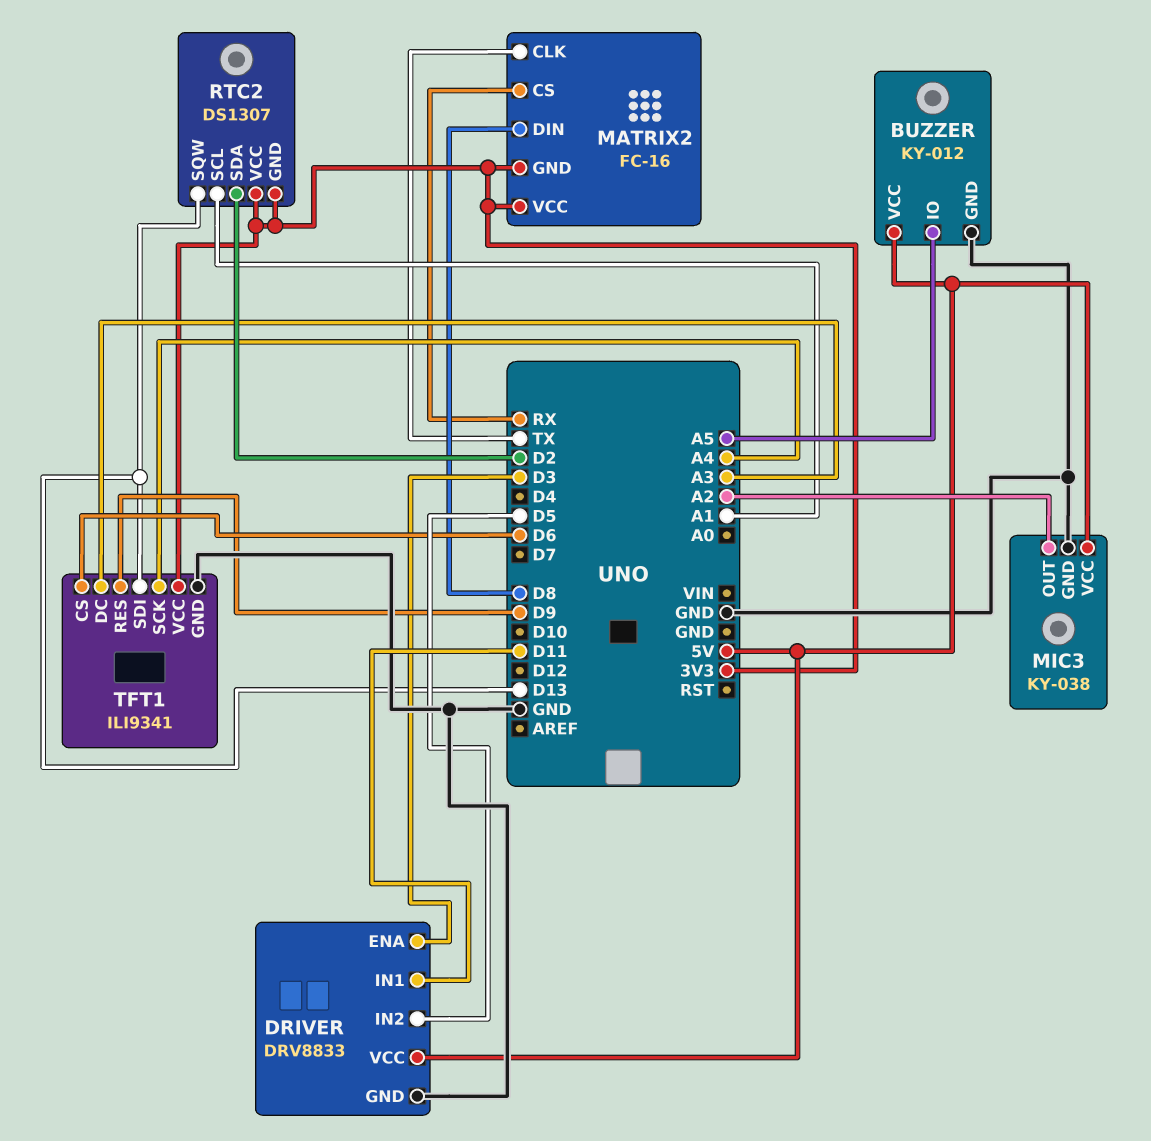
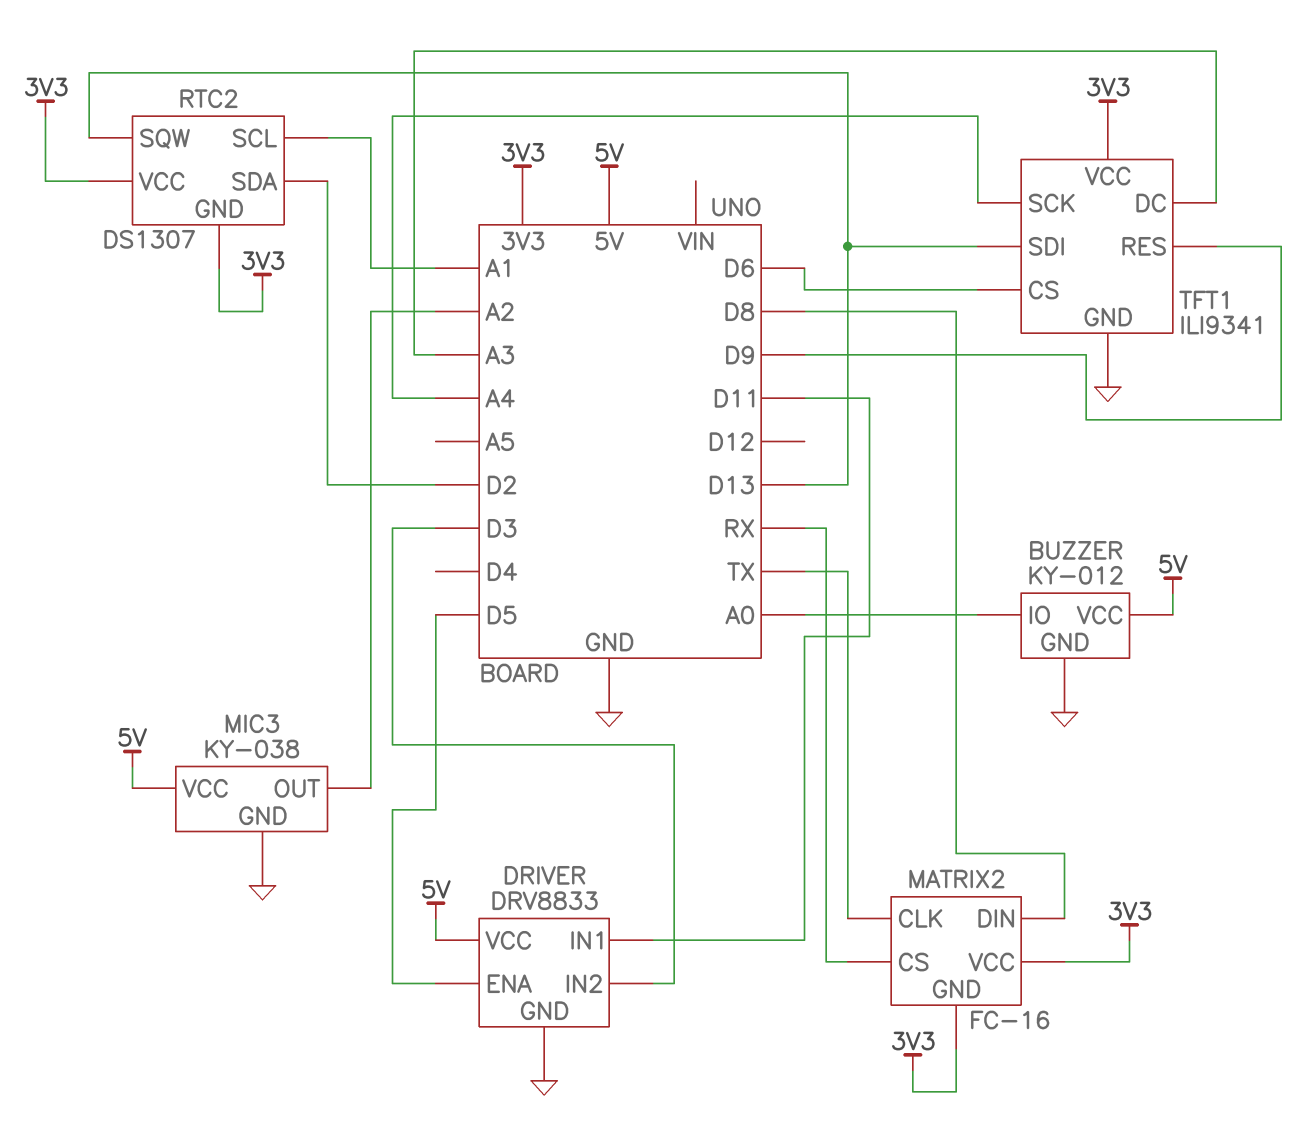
BUZZER pin IO: A5 -> A0
DRIVER pin ENA: D3 -> D5
DRIVER pin IN2: D5 -> D3

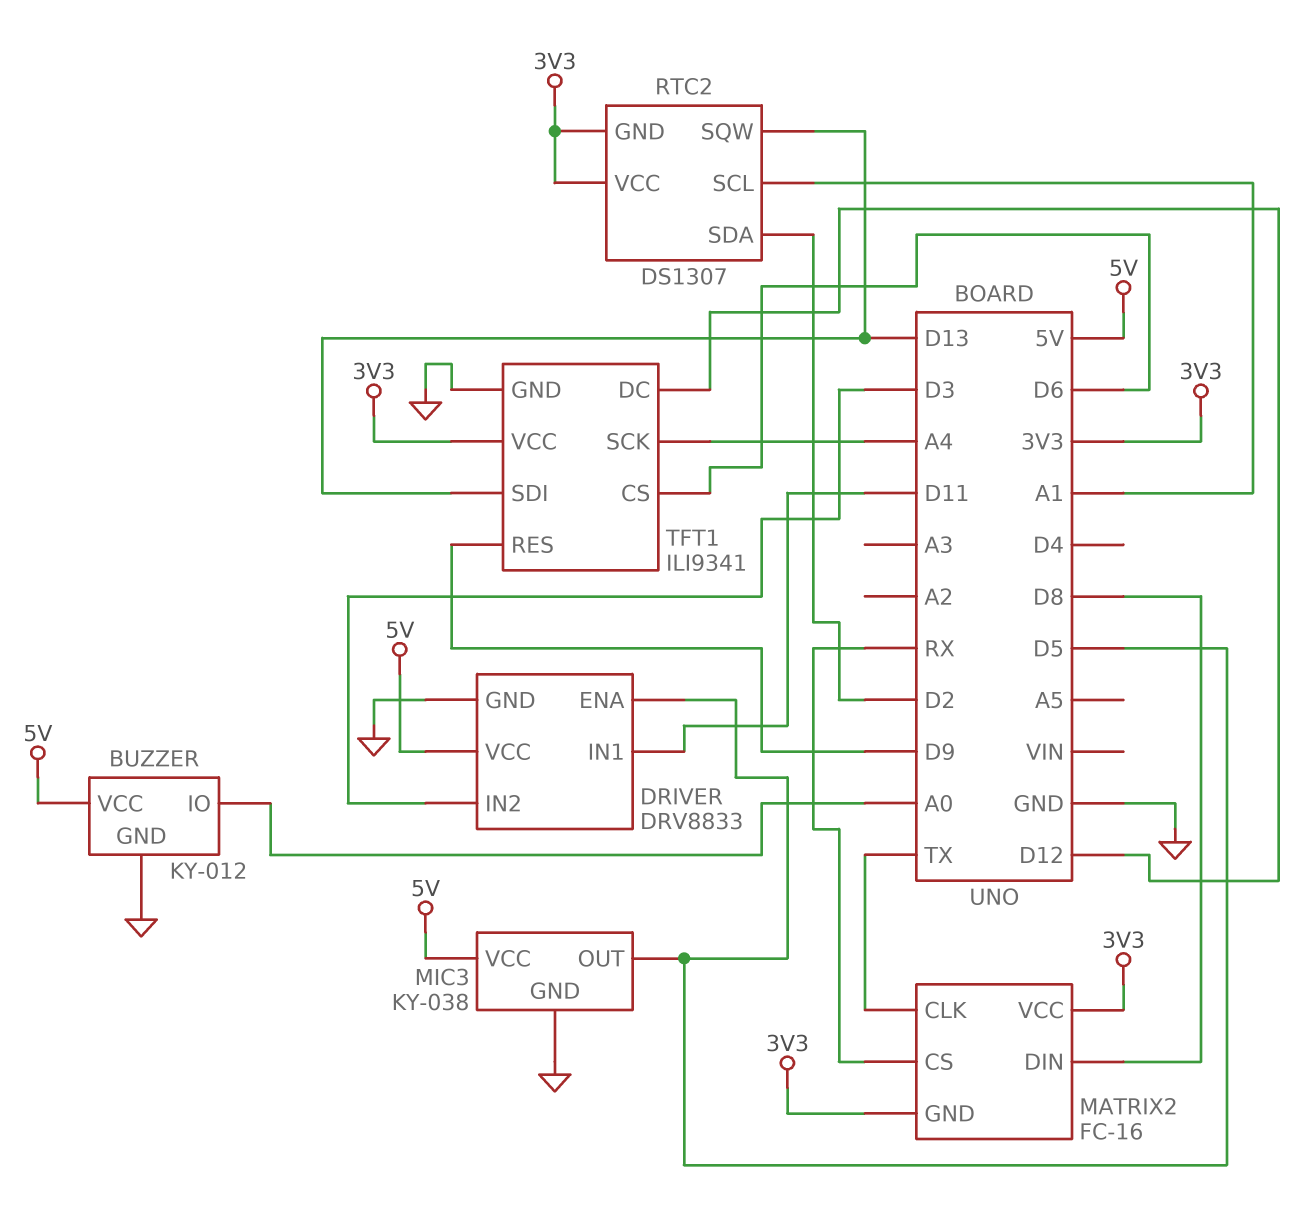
MIC3 pin OUT: A2 -> D5
TFT1 pin DC: A3 -> D12

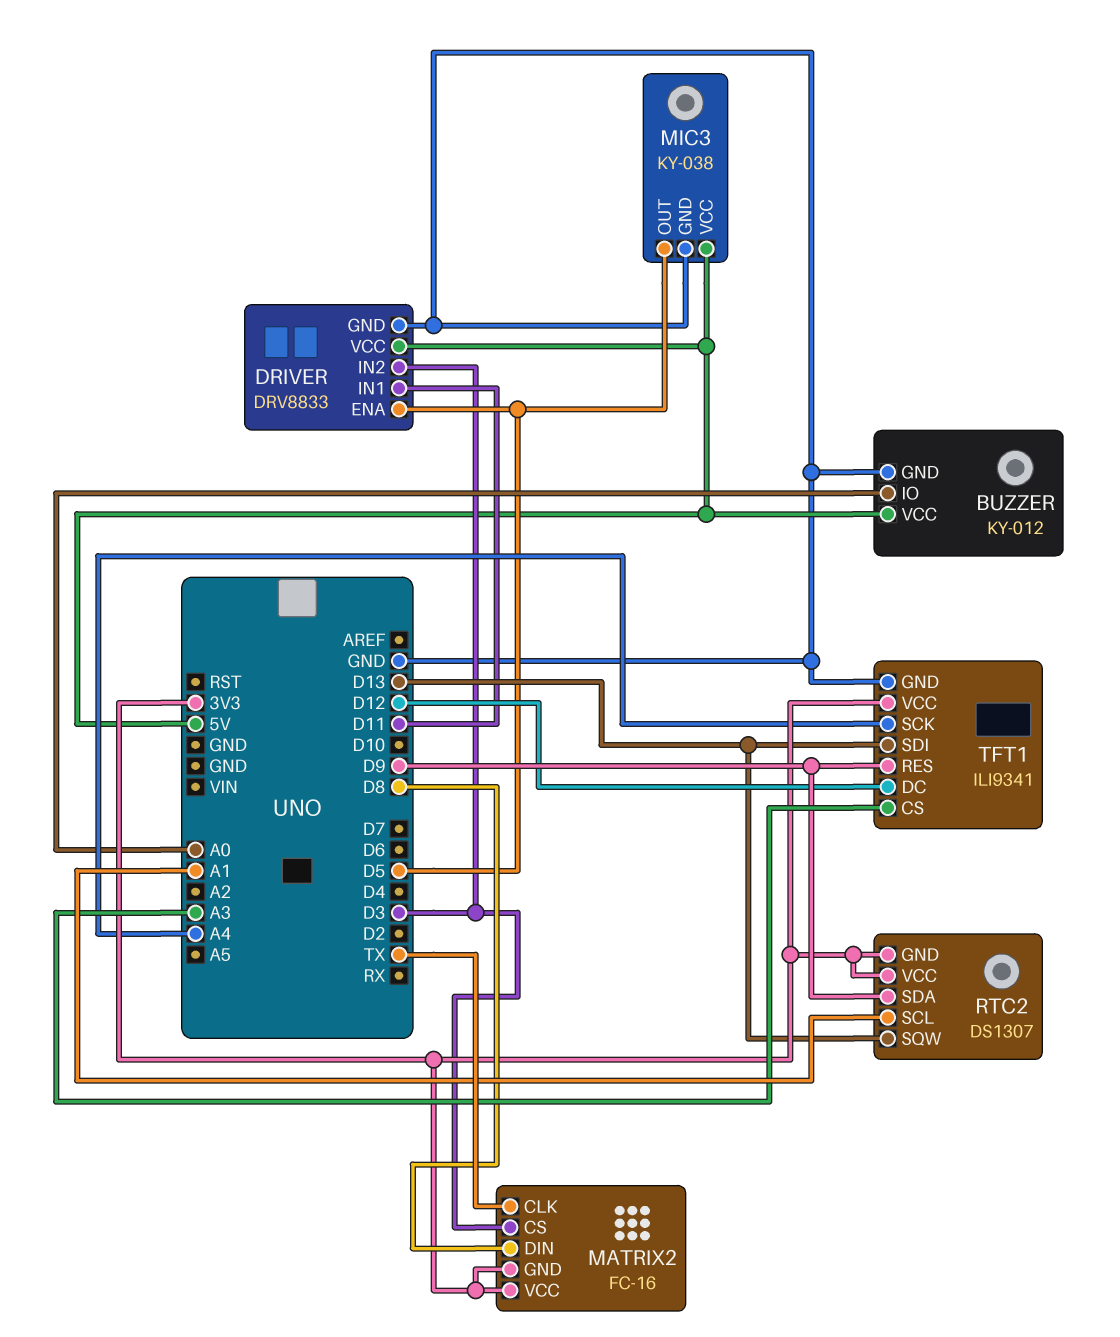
MATRIX2 pin CS: RX -> D3
RTC2 pin SDA: D2 -> D9
TFT1 pin CS: D6 -> A3

